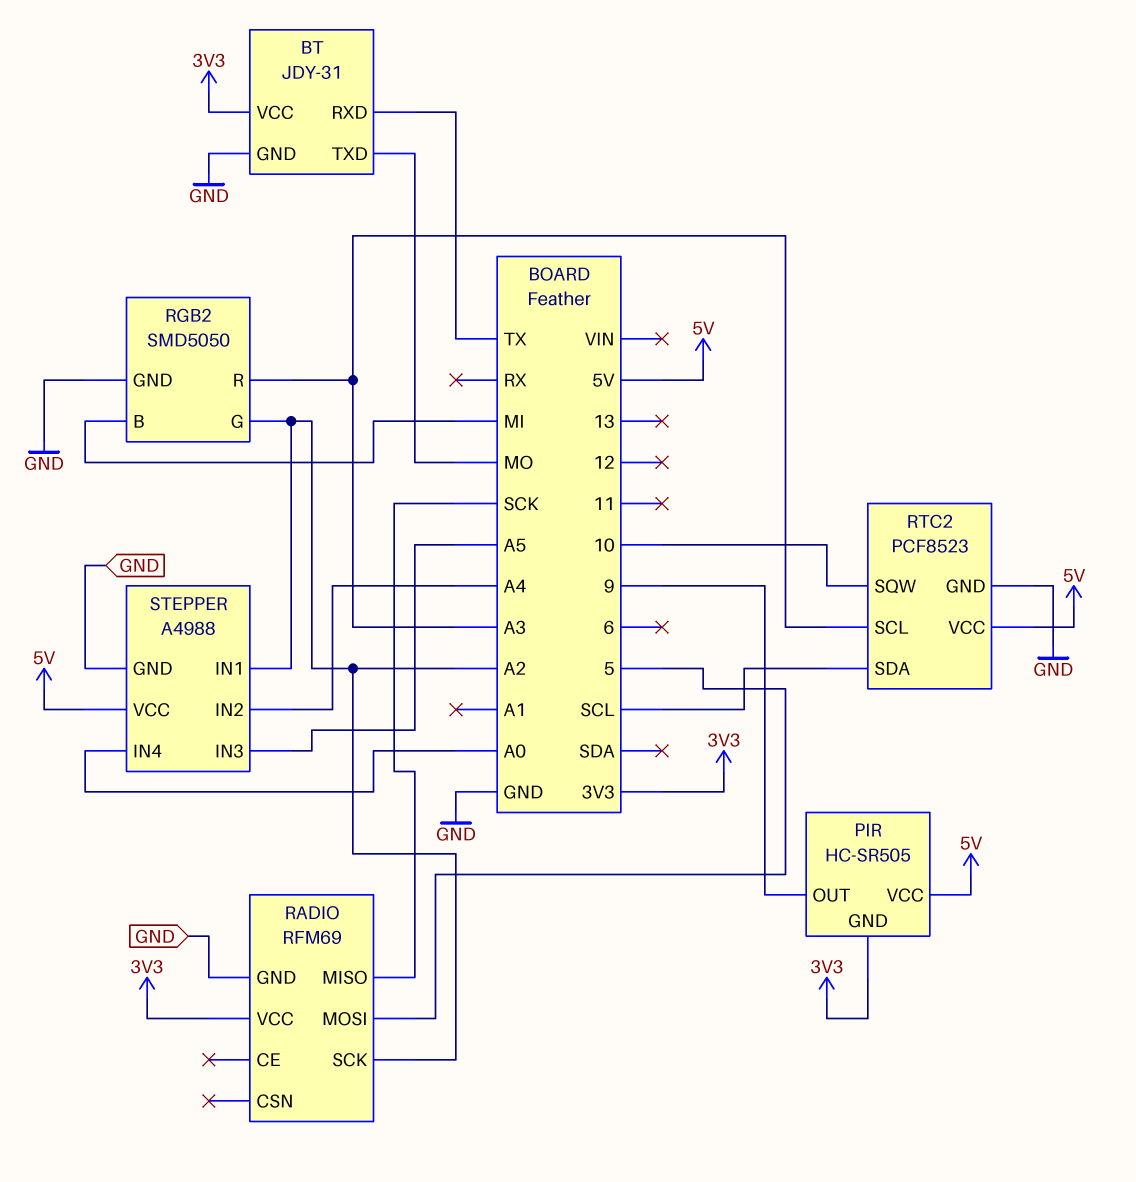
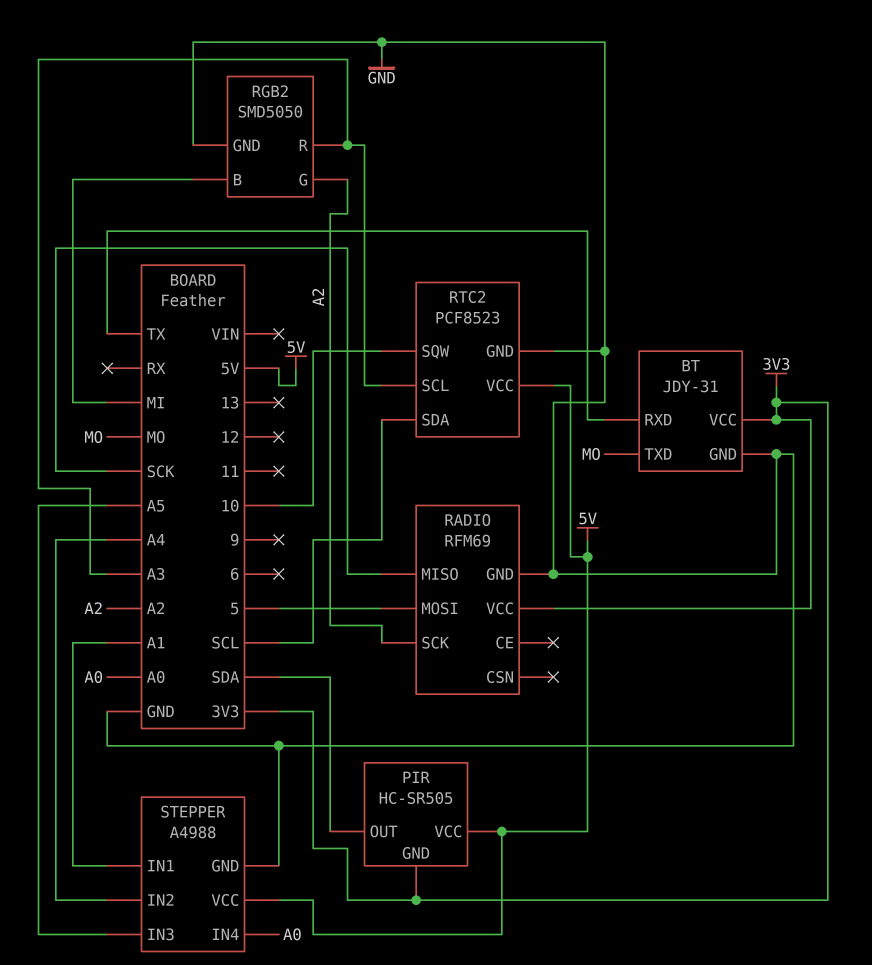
PIR pin OUT: 9 -> SDA
STEPPER pin IN1: A2 -> A1

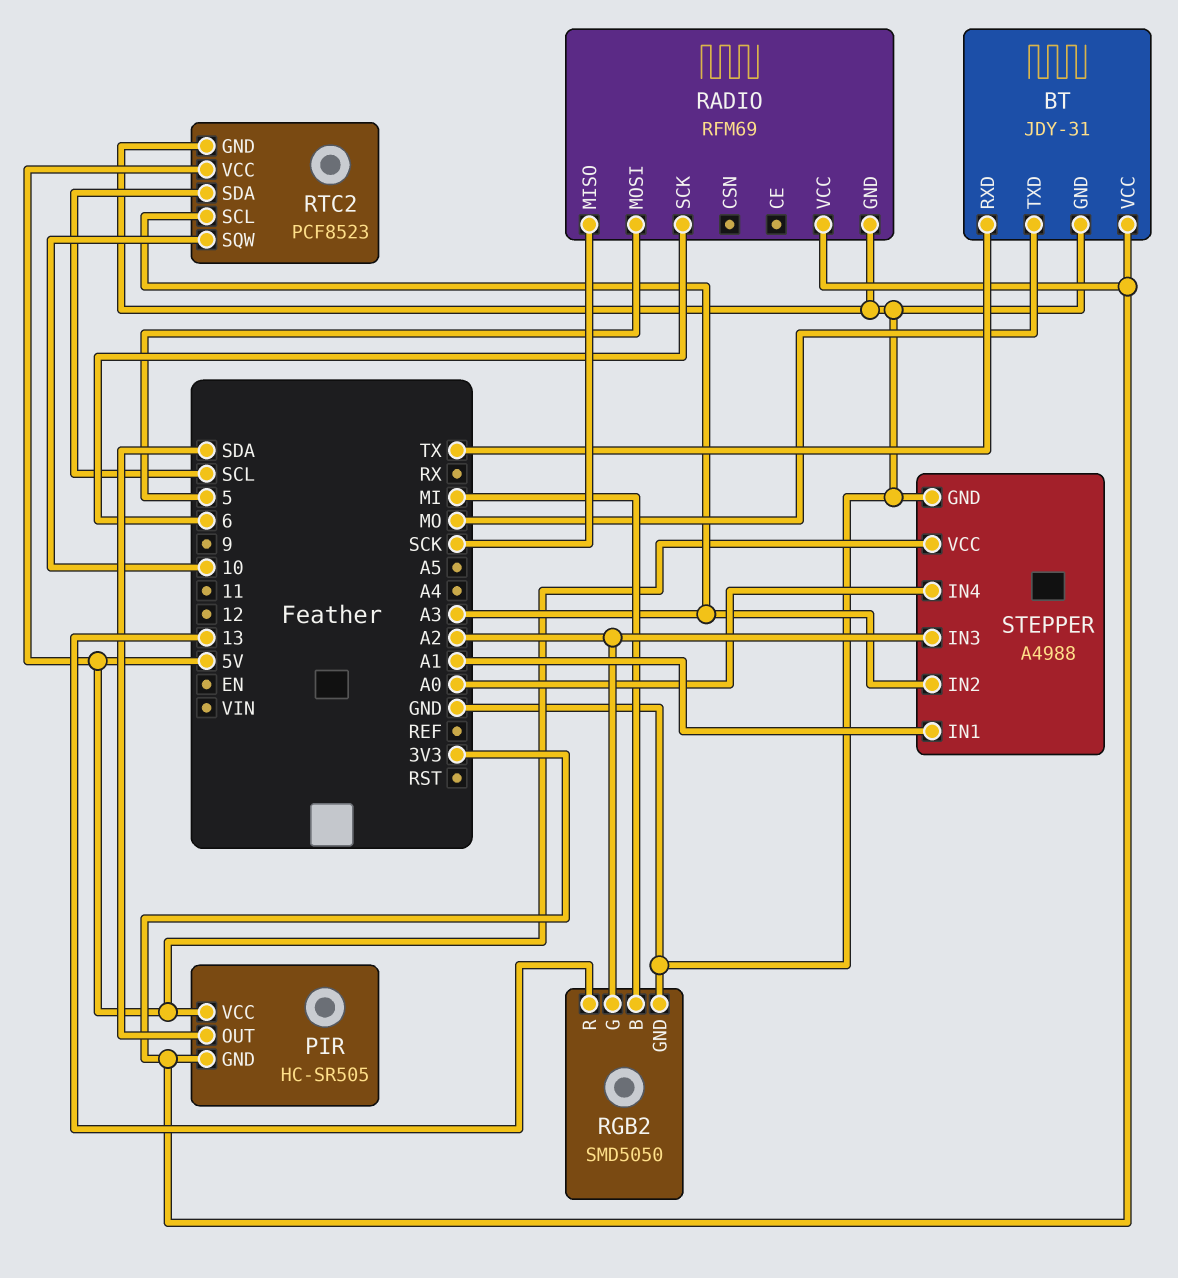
RADIO pin SCK: A2 -> 6
RGB2 pin R: A3 -> 13
STEPPER pin IN2: A4 -> A3
STEPPER pin IN3: A5 -> A2

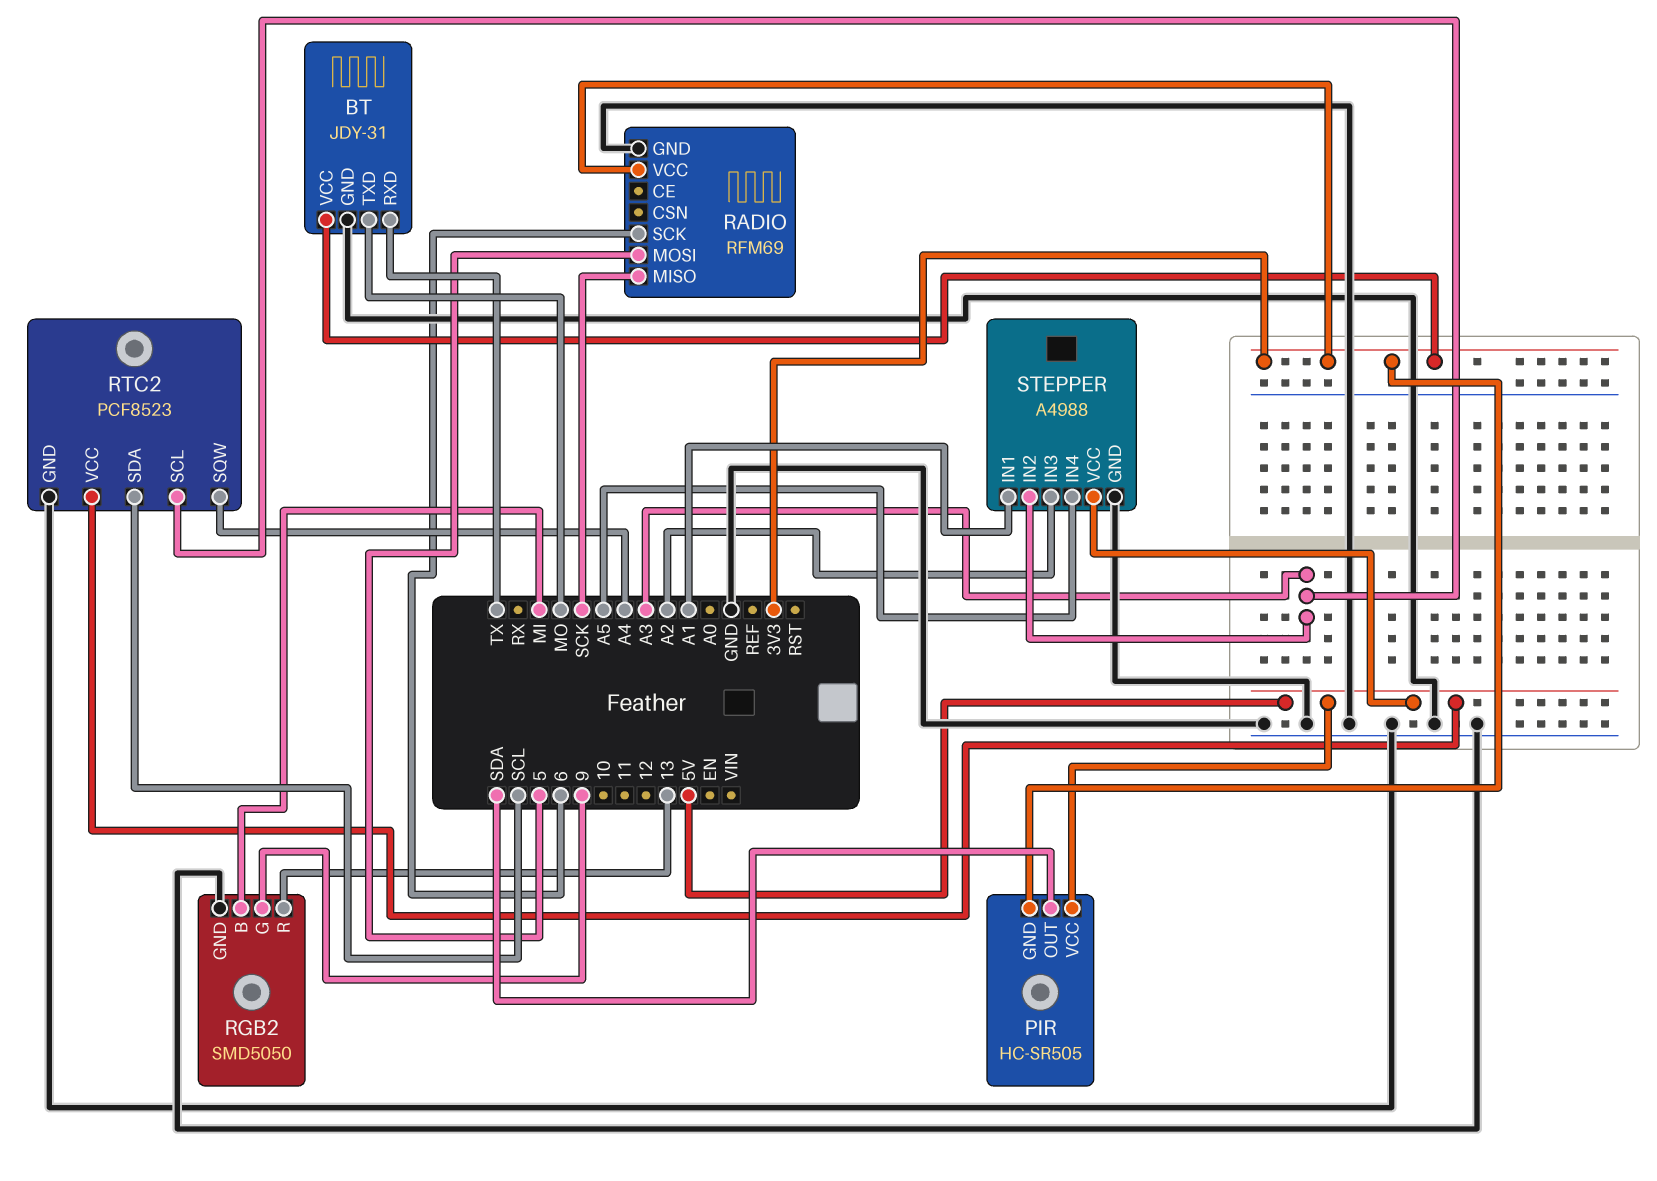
RGB2 pin G: A2 -> 9
RTC2 pin SQW: 10 -> A4
STEPPER pin IN4: A0 -> A5

